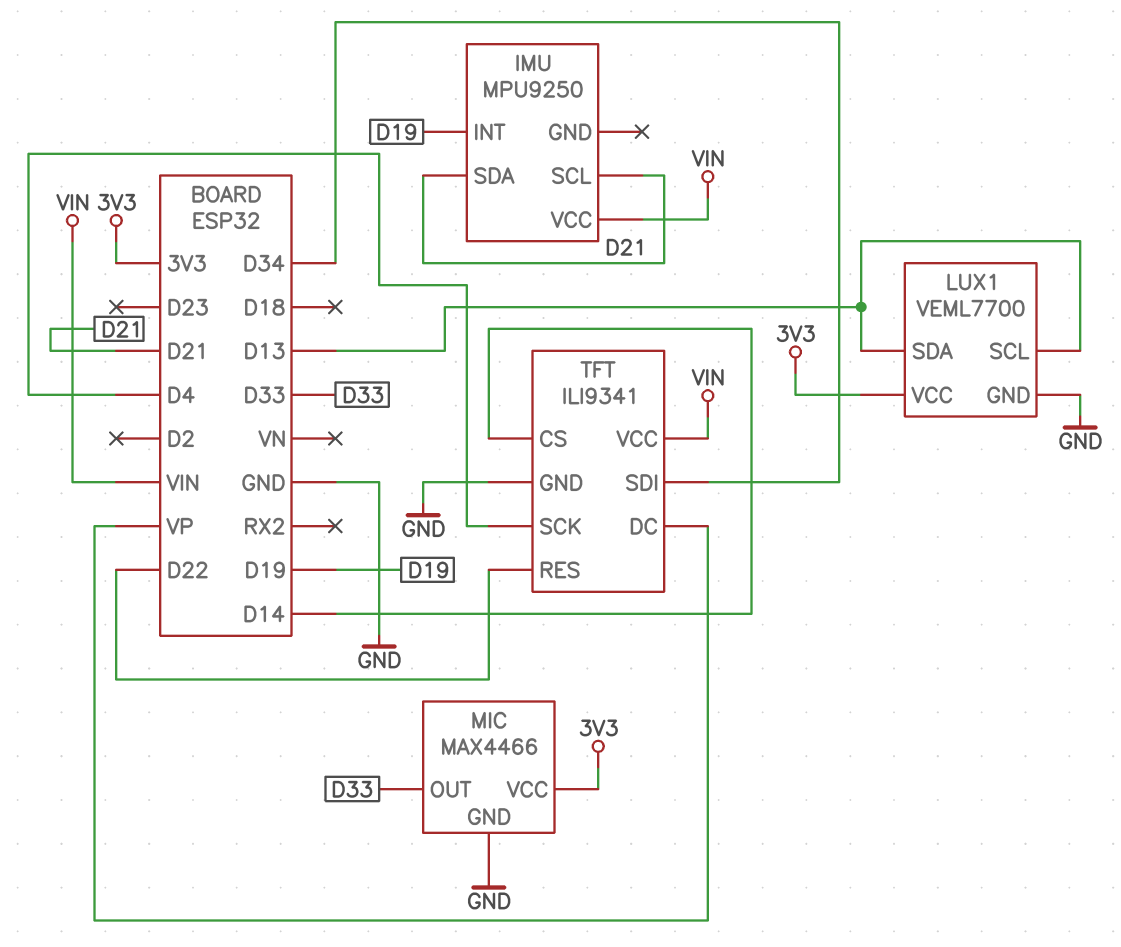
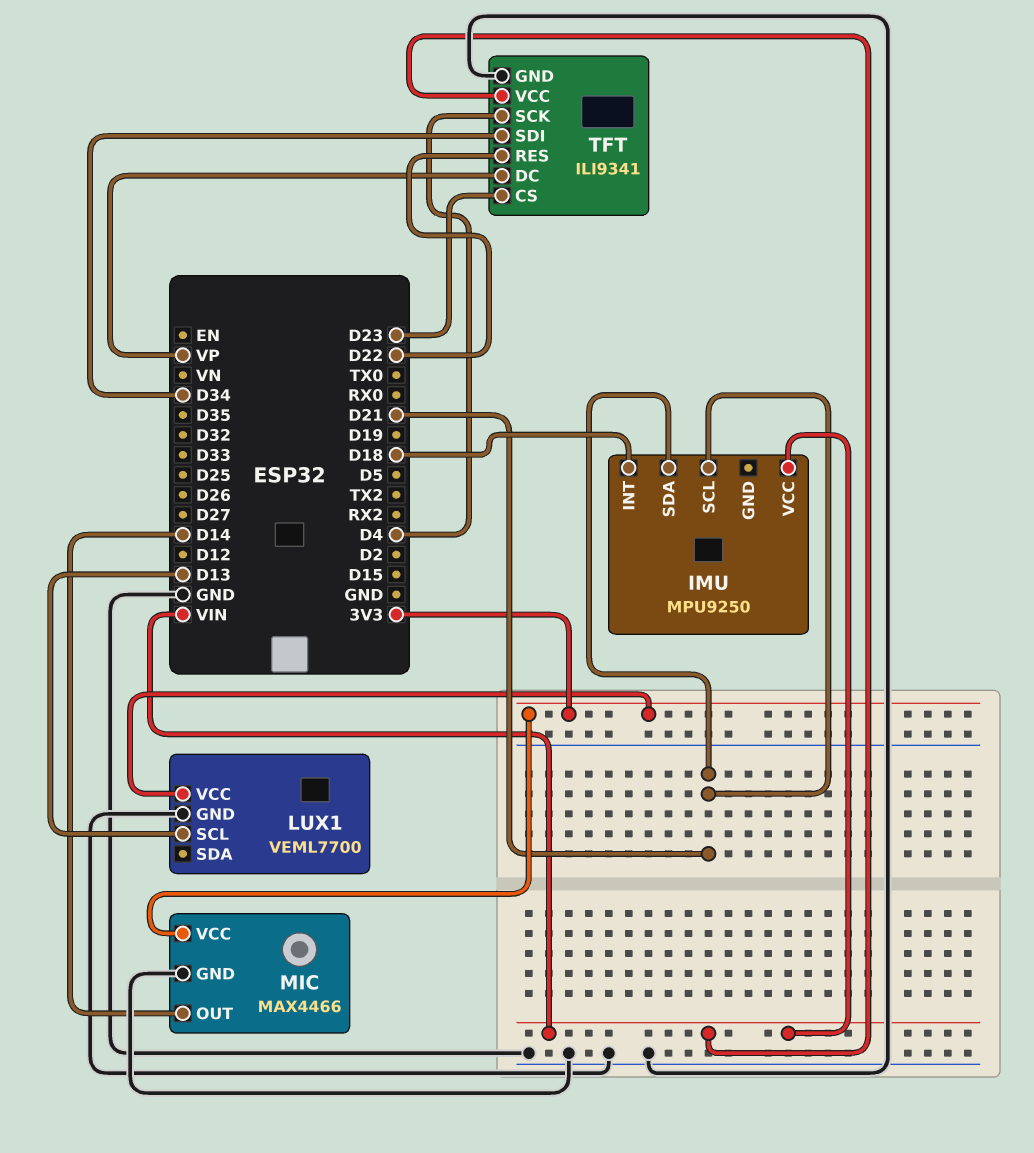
IMU pin INT: D19 -> D18
LUX1 pin SDA: D13 -> none
MIC pin OUT: D33 -> D14
TFT pin CS: D14 -> D23

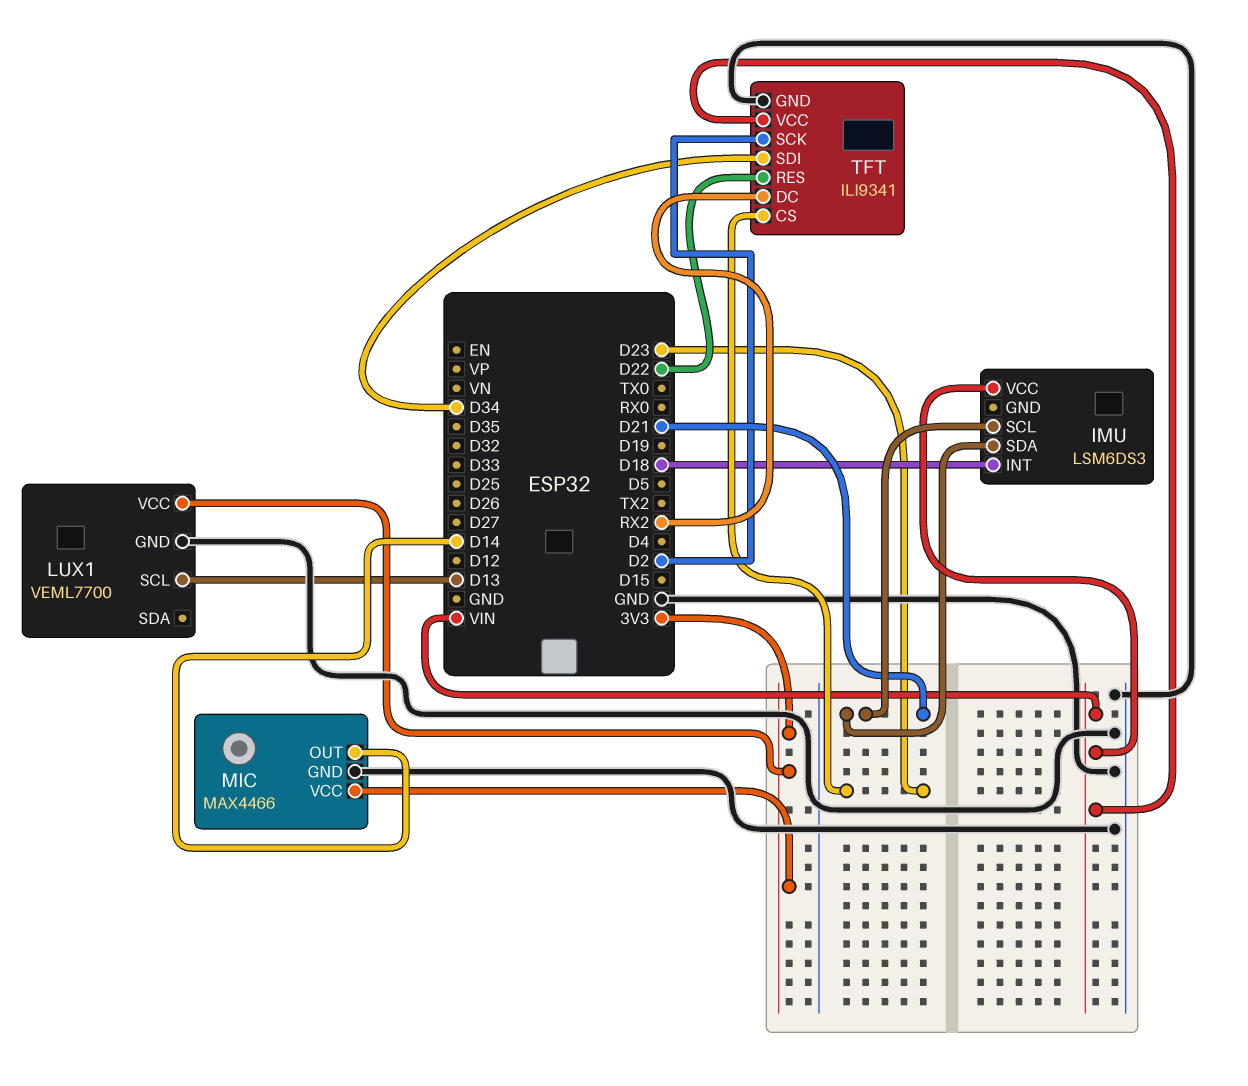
IMU: MPU9250 -> LSM6DS3
TFT pin DC: VP -> RX2
TFT pin SCK: D4 -> D2

